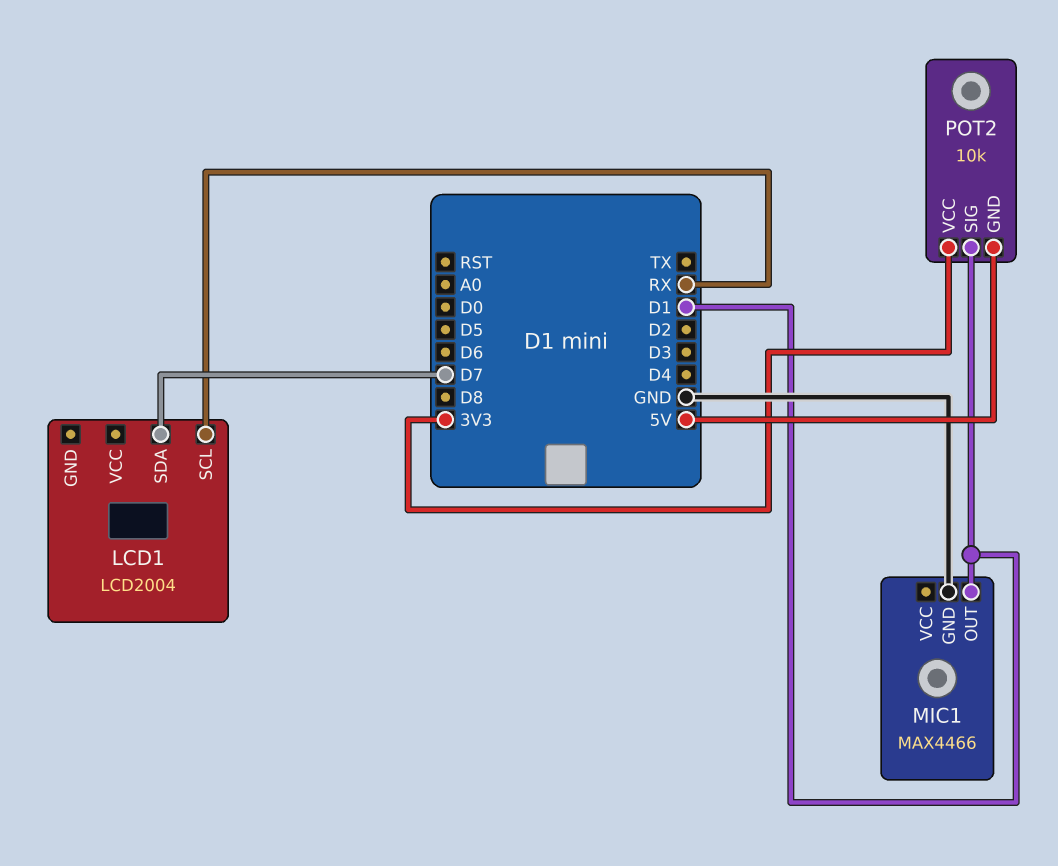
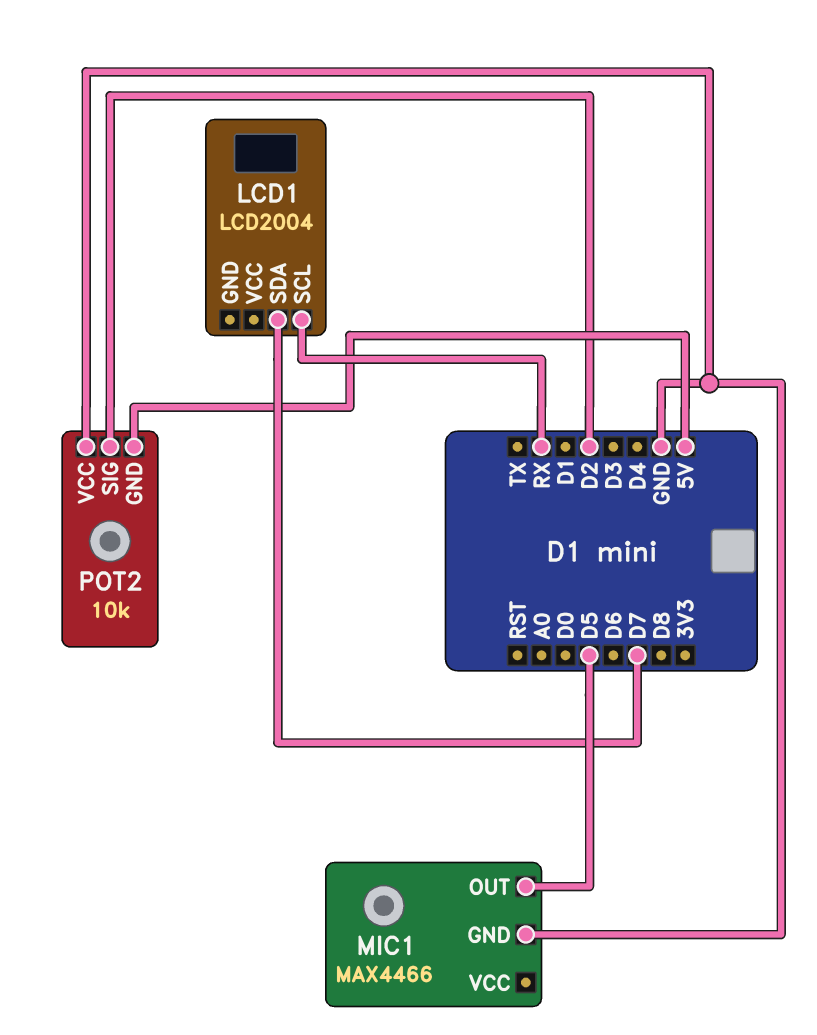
MIC1 pin OUT: D1 -> D5
POT2 pin SIG: D1 -> D2
POT2 pin VCC: 3V3 -> GND

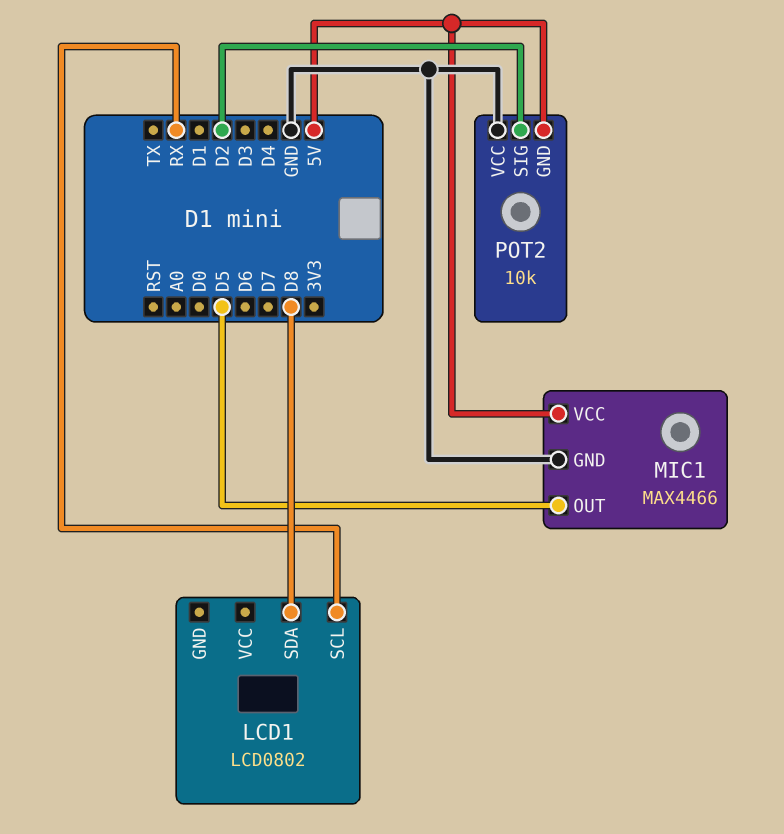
LCD1: LCD2004 -> LCD0802
LCD1 pin SDA: D7 -> D8
MIC1 pin VCC: none -> 5V

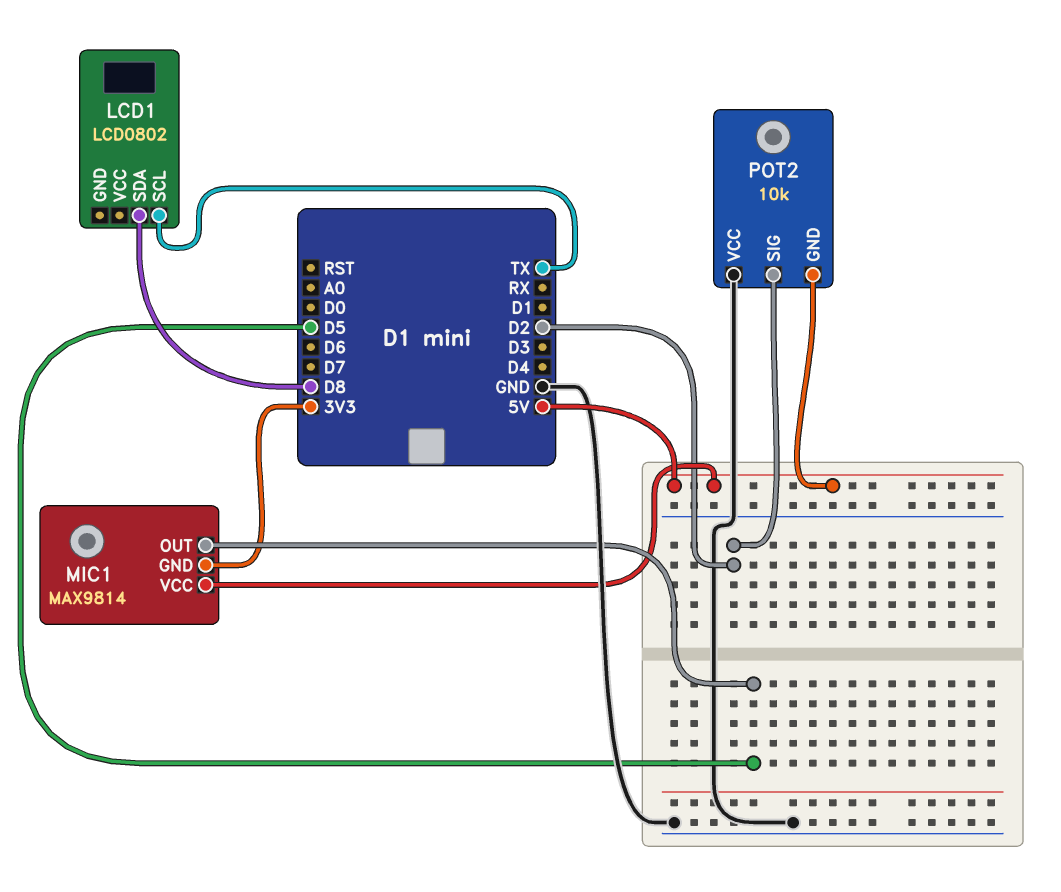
LCD1 pin SCL: RX -> TX
MIC1: MAX4466 -> MAX9814
MIC1 pin GND: GND -> 3V3

